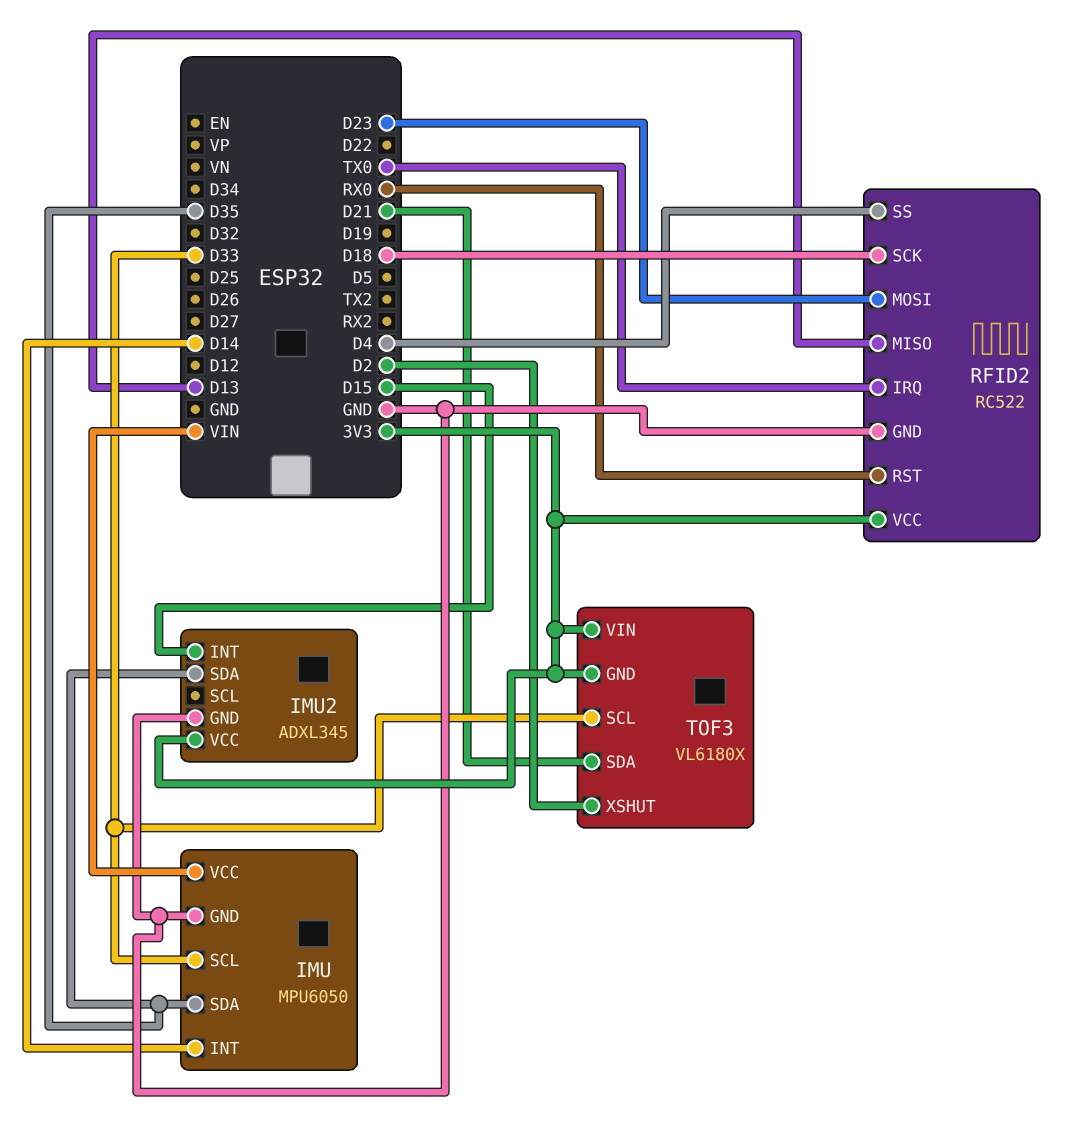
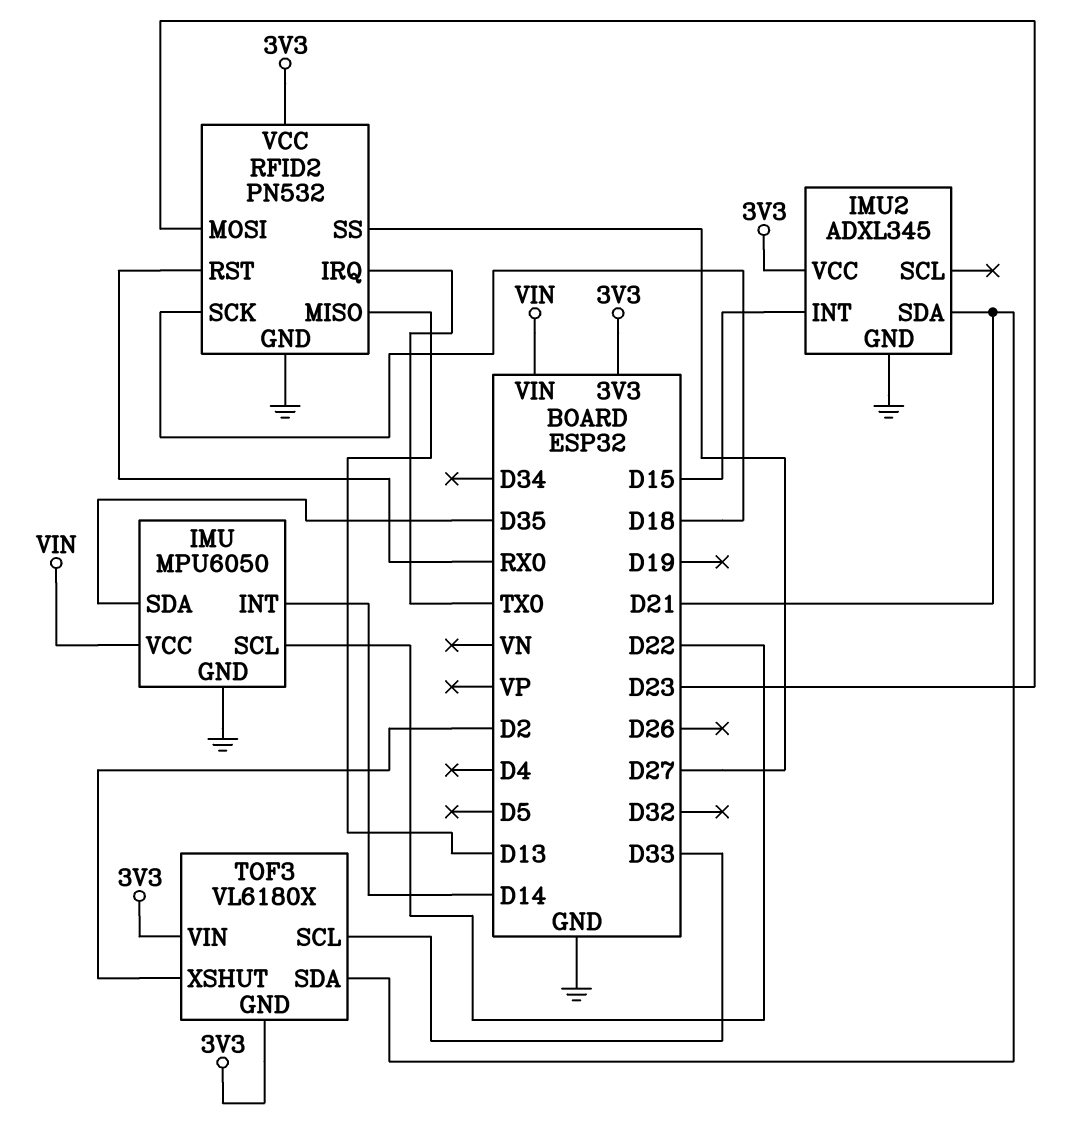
IMU pin SCL: D33 -> D22
IMU2 pin SDA: D35 -> D21
RFID2: RC522 -> PN532
RFID2 pin SS: D4 -> D27

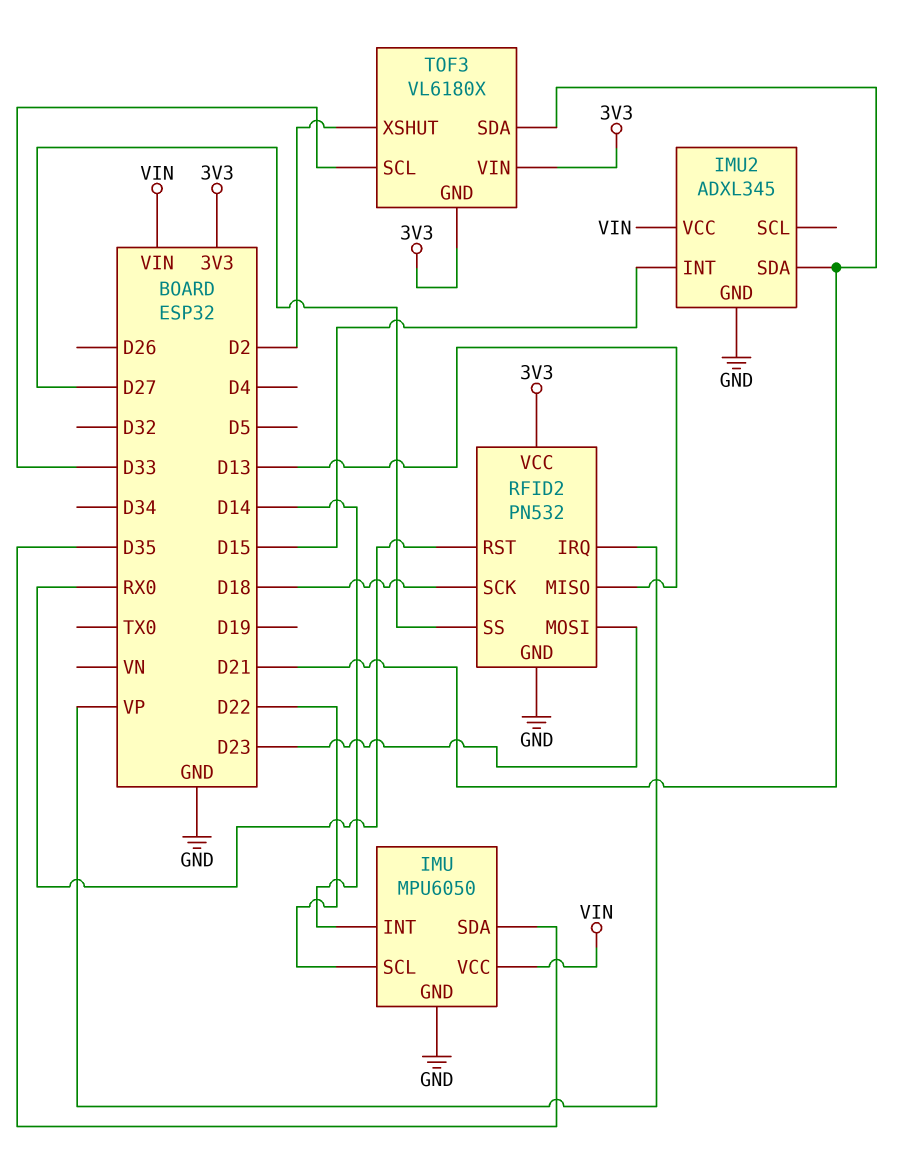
IMU2 pin VCC: 3V3 -> VIN
RFID2 pin IRQ: TX0 -> VP

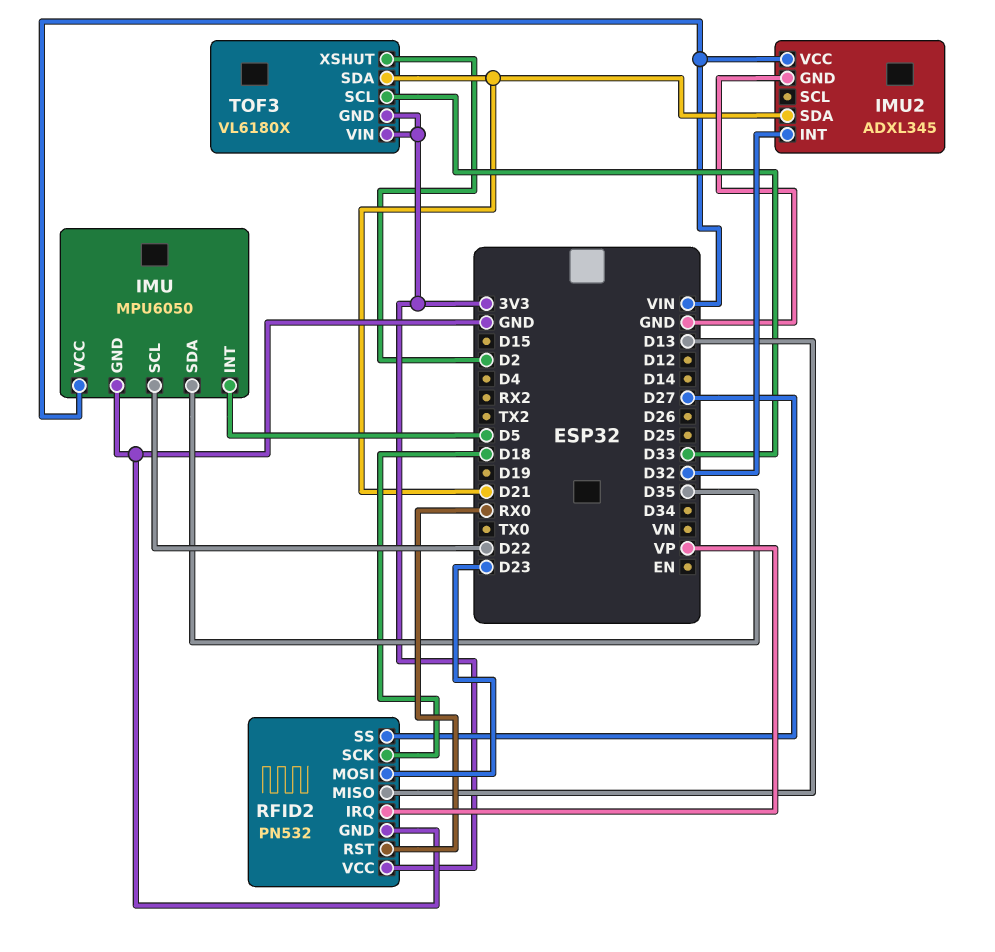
IMU pin INT: D14 -> D5
IMU2 pin INT: D15 -> D32

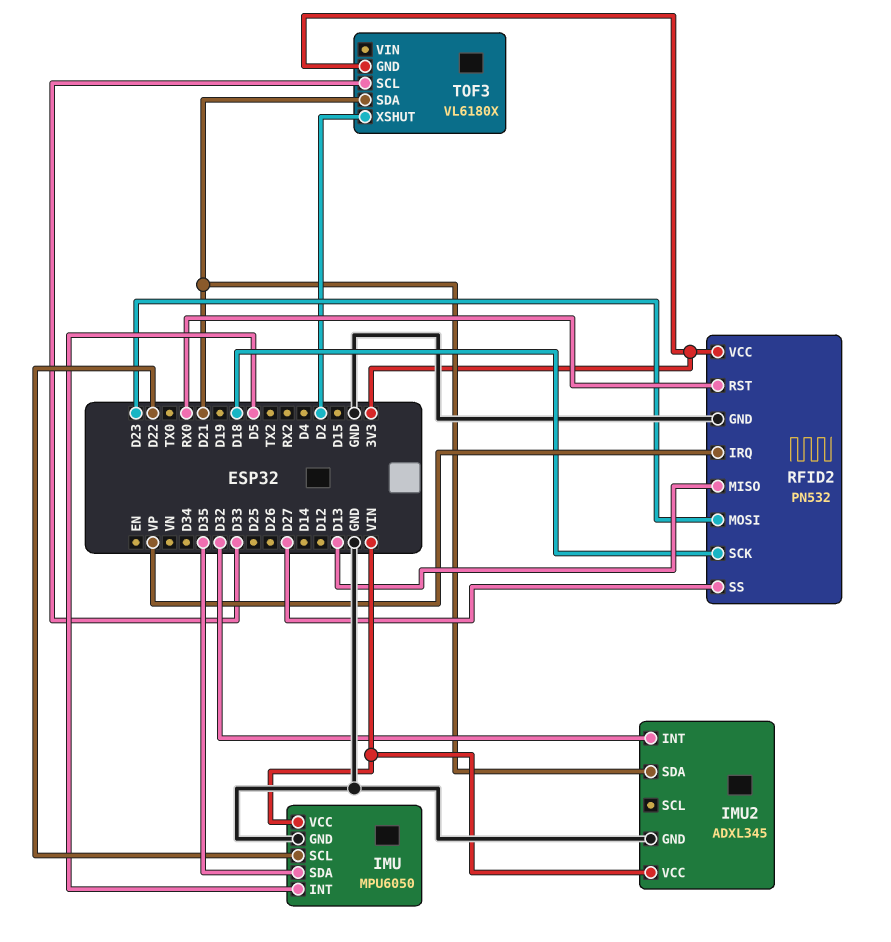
TOF3 pin VIN: 3V3 -> none

